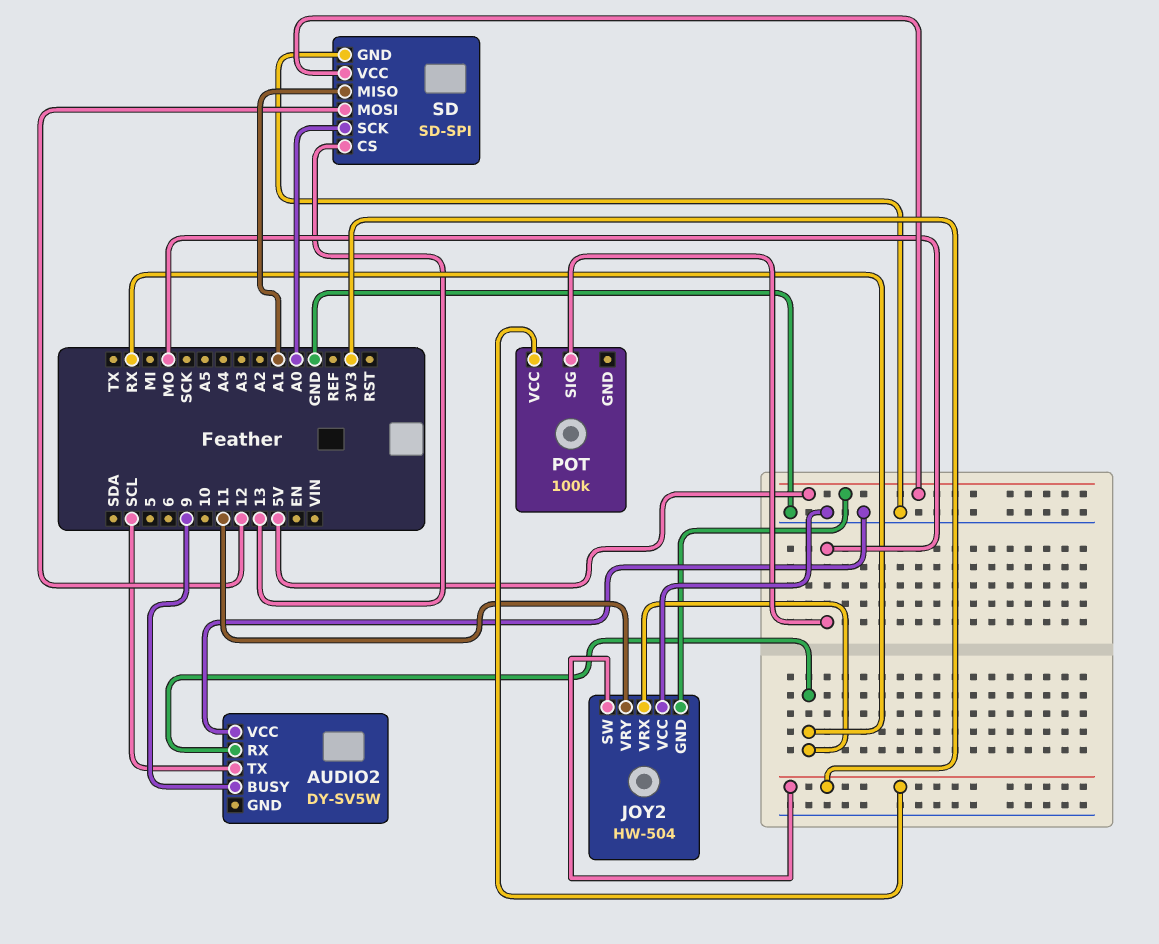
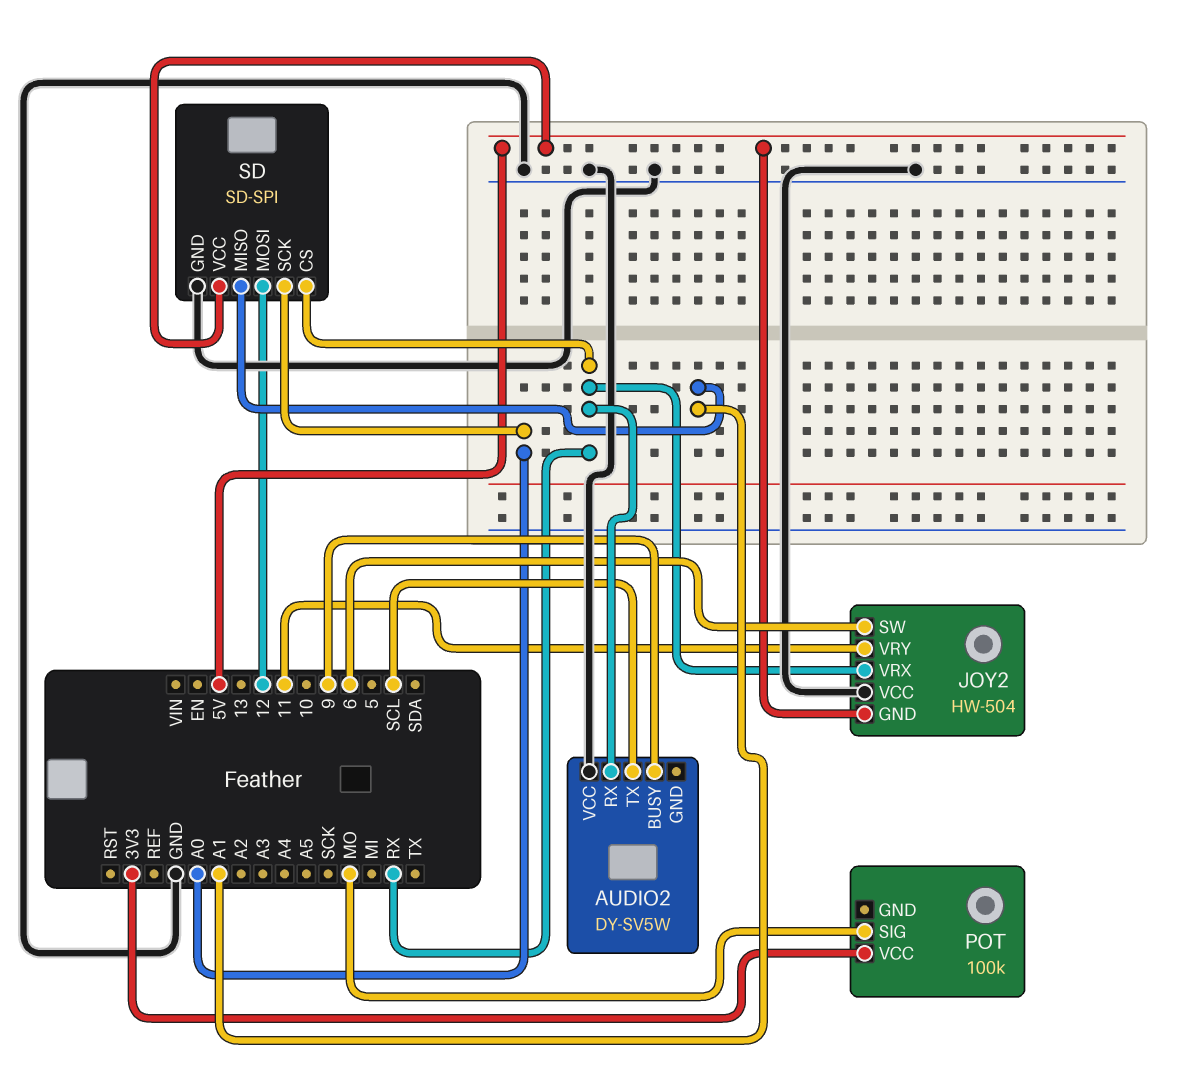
JOY2 pin SW: 3V3 -> 6
SD pin CS: 13 -> RX

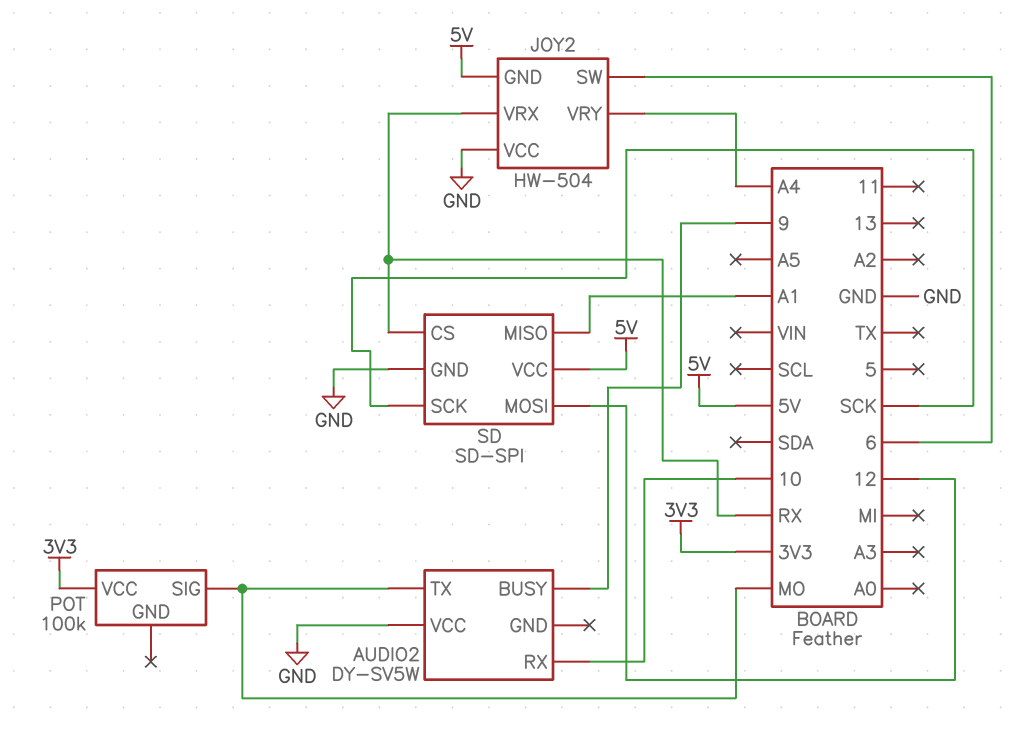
AUDIO2 pin RX: RX -> 10
AUDIO2 pin TX: SCL -> MO
JOY2 pin VRY: 11 -> A4
SD pin SCK: A0 -> SCK

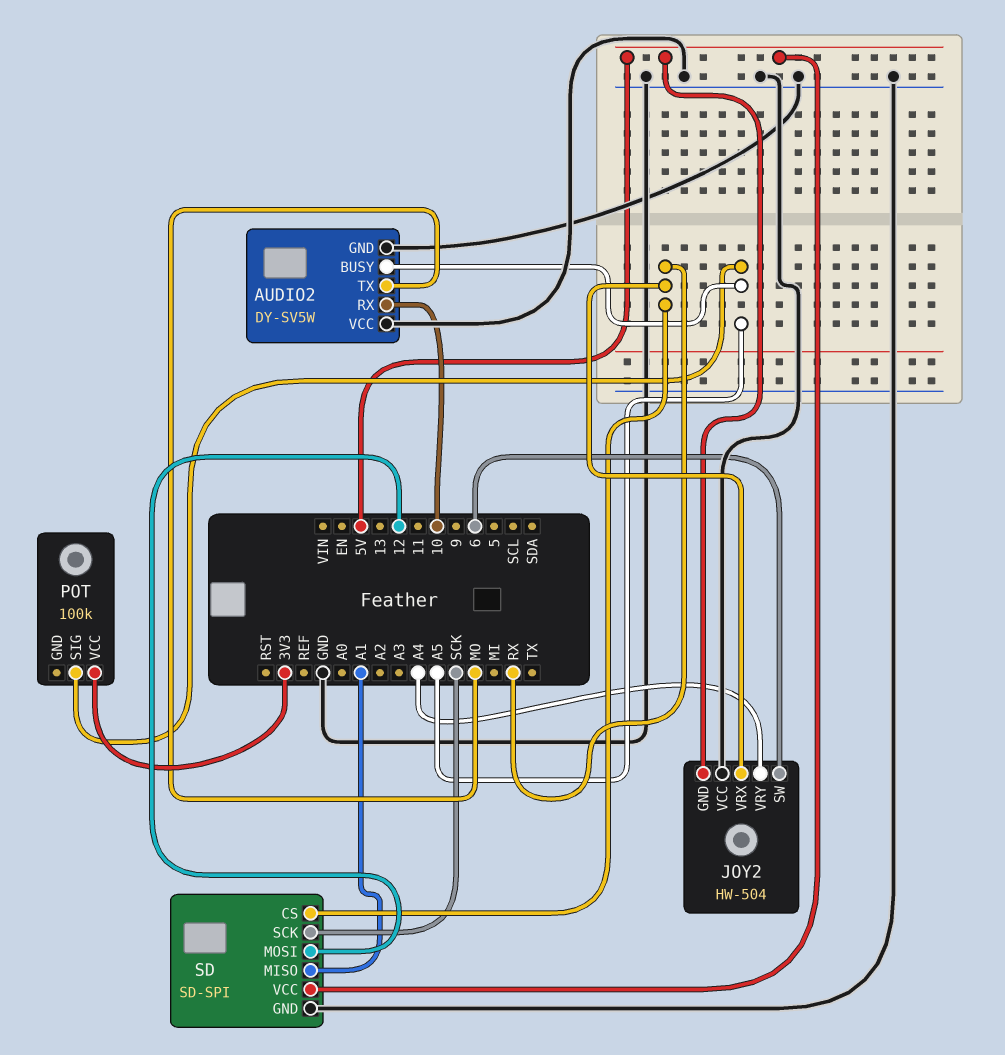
AUDIO2 pin BUSY: 9 -> A5
AUDIO2 pin GND: none -> GND
POT pin SIG: MO -> A5

